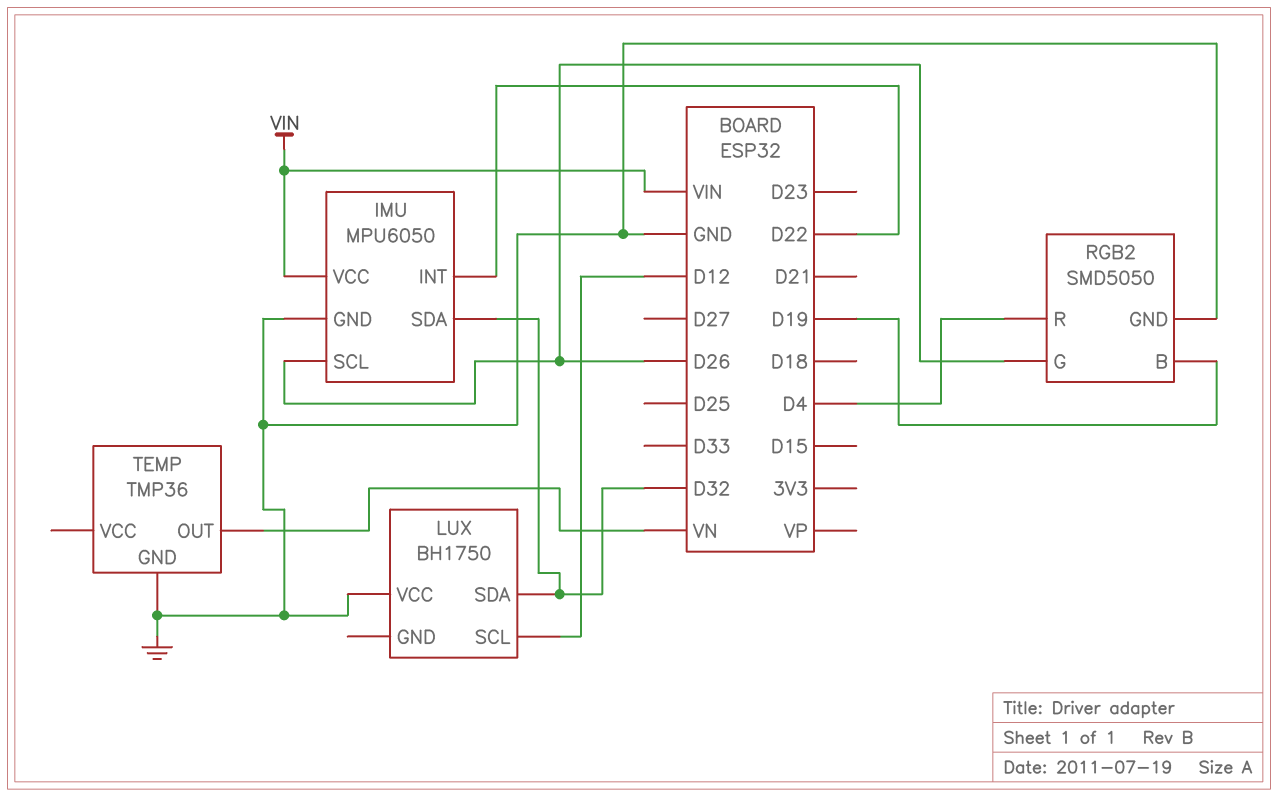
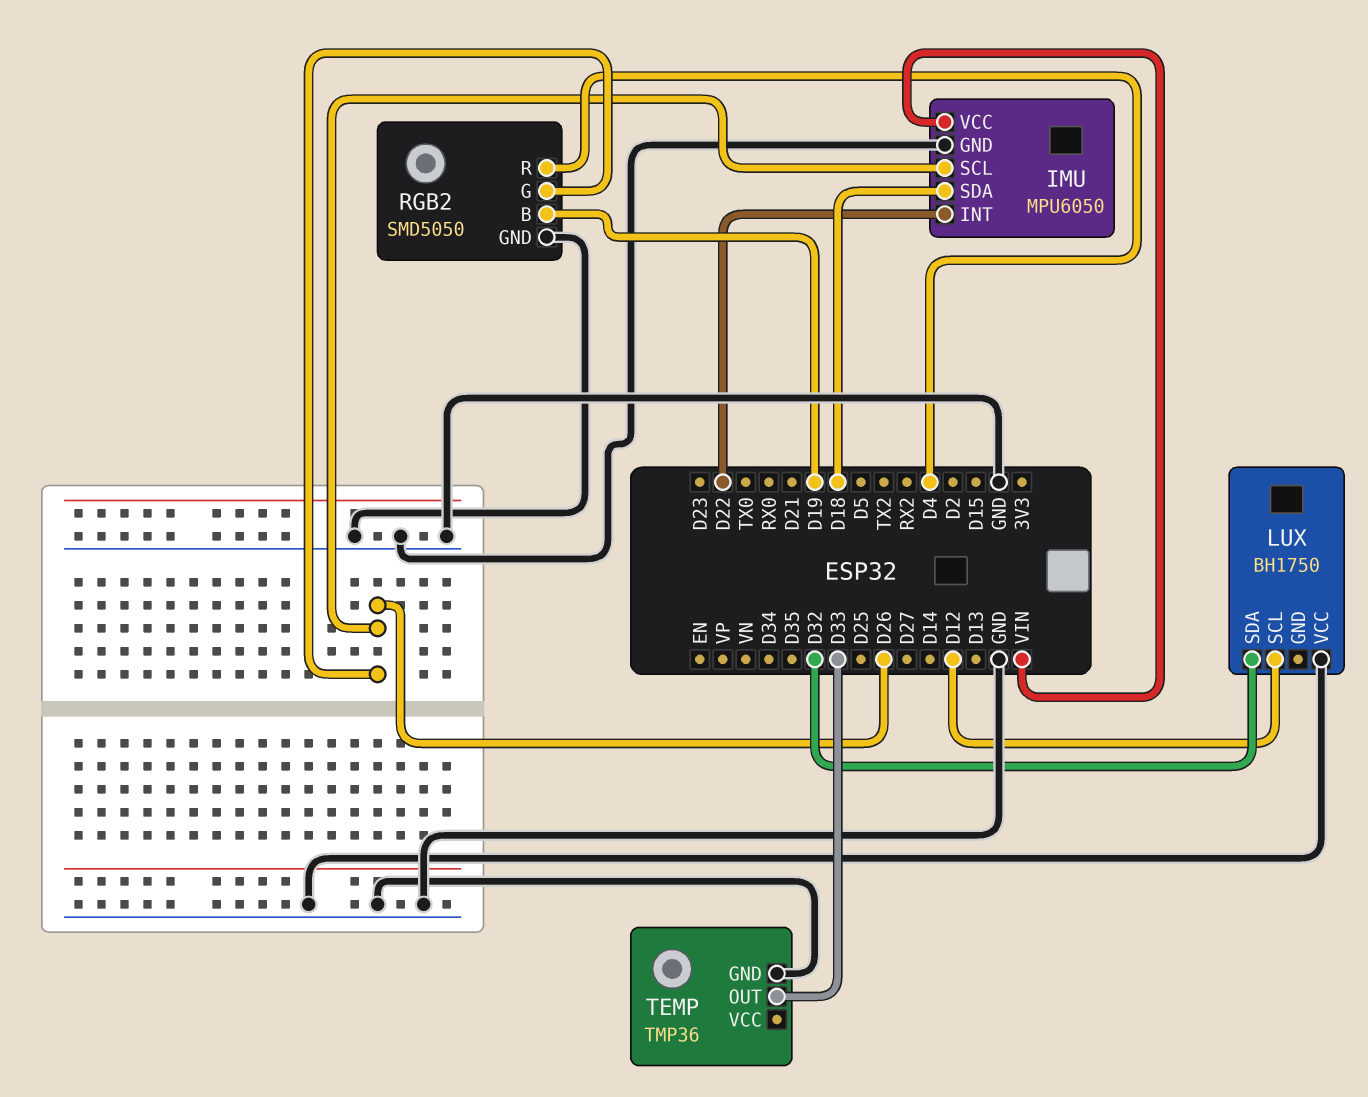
IMU pin SDA: D32 -> D18
TEMP pin OUT: VN -> D33

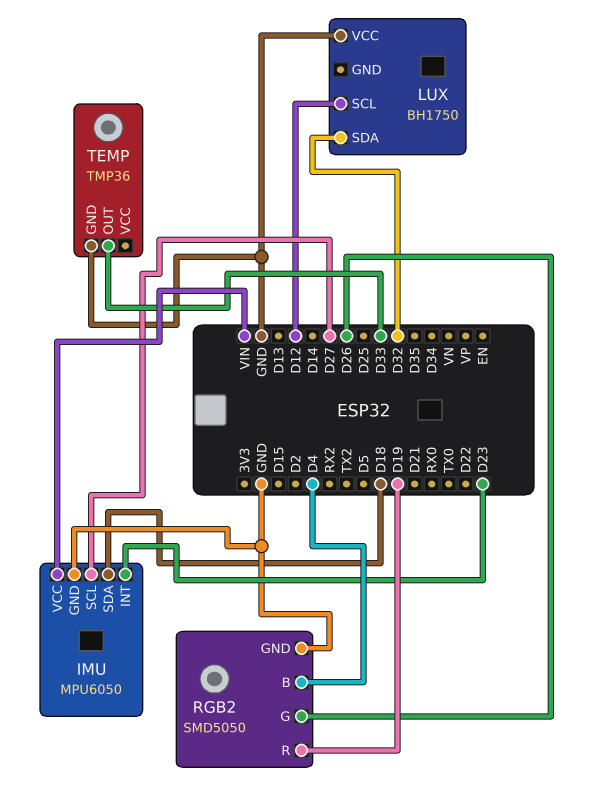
IMU pin INT: D22 -> D23
IMU pin SCL: D26 -> D27
RGB2 pin B: D19 -> D4
RGB2 pin R: D4 -> D19

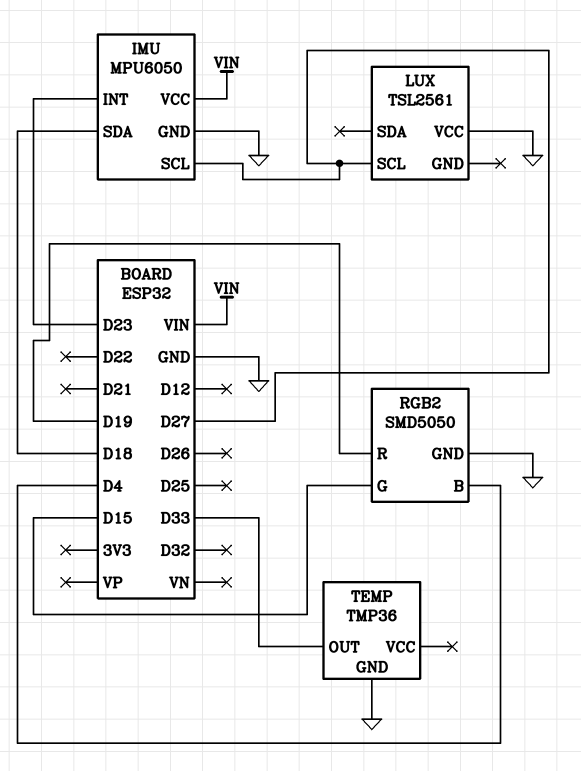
LUX: BH1750 -> TSL2561
LUX pin SCL: D12 -> D27
LUX pin SDA: D32 -> none
RGB2 pin G: D26 -> D15

